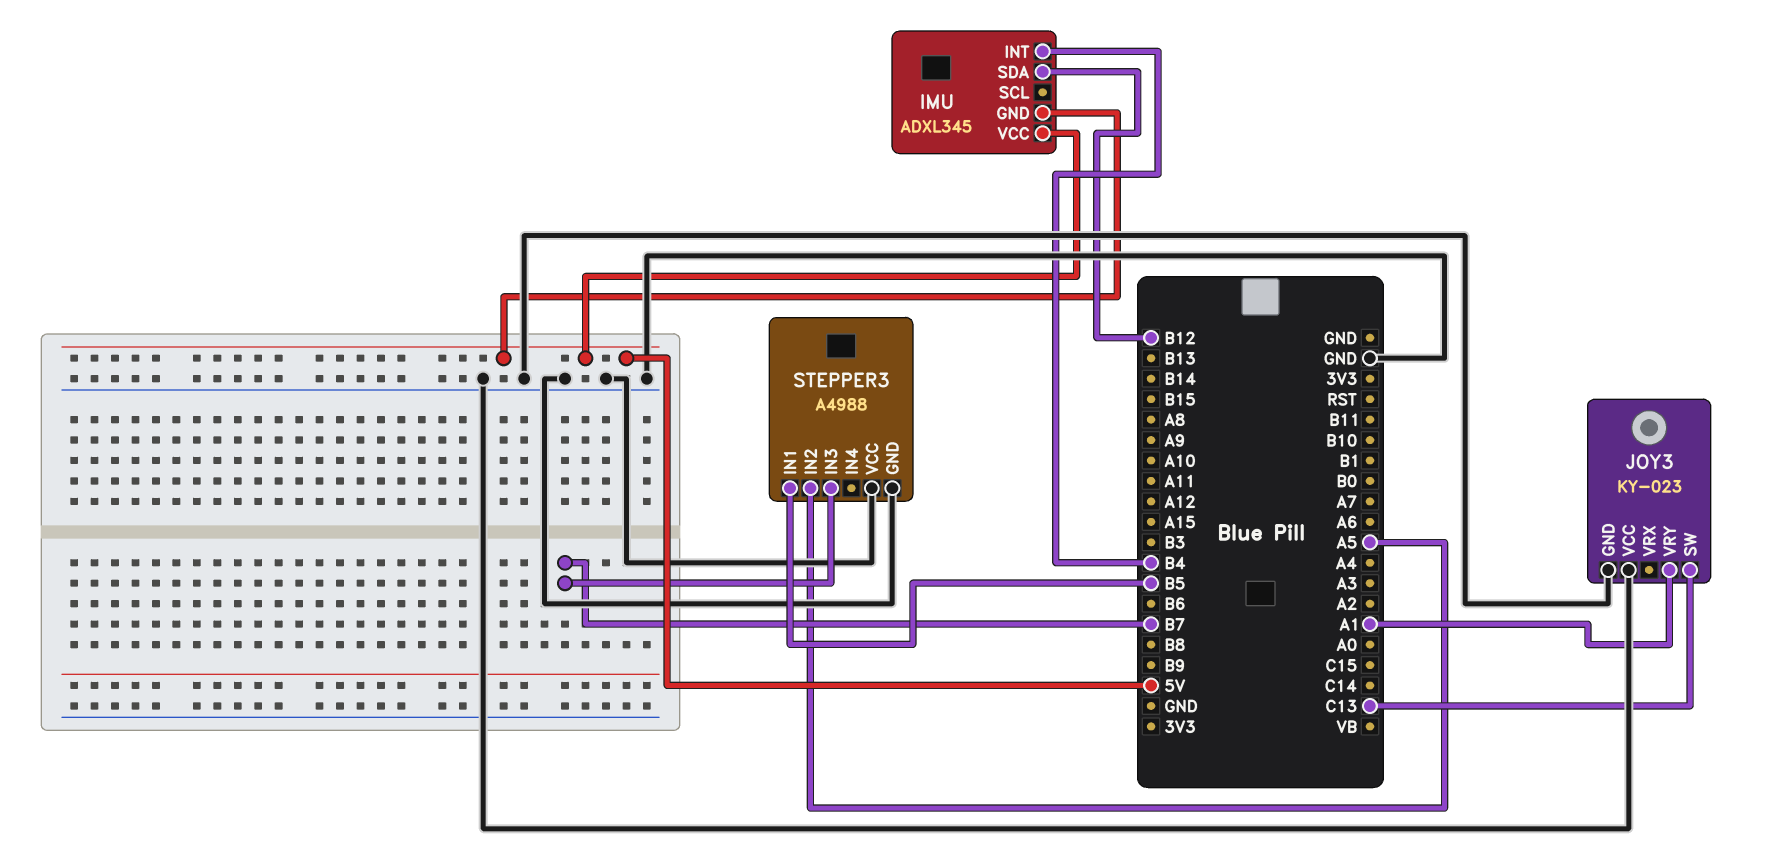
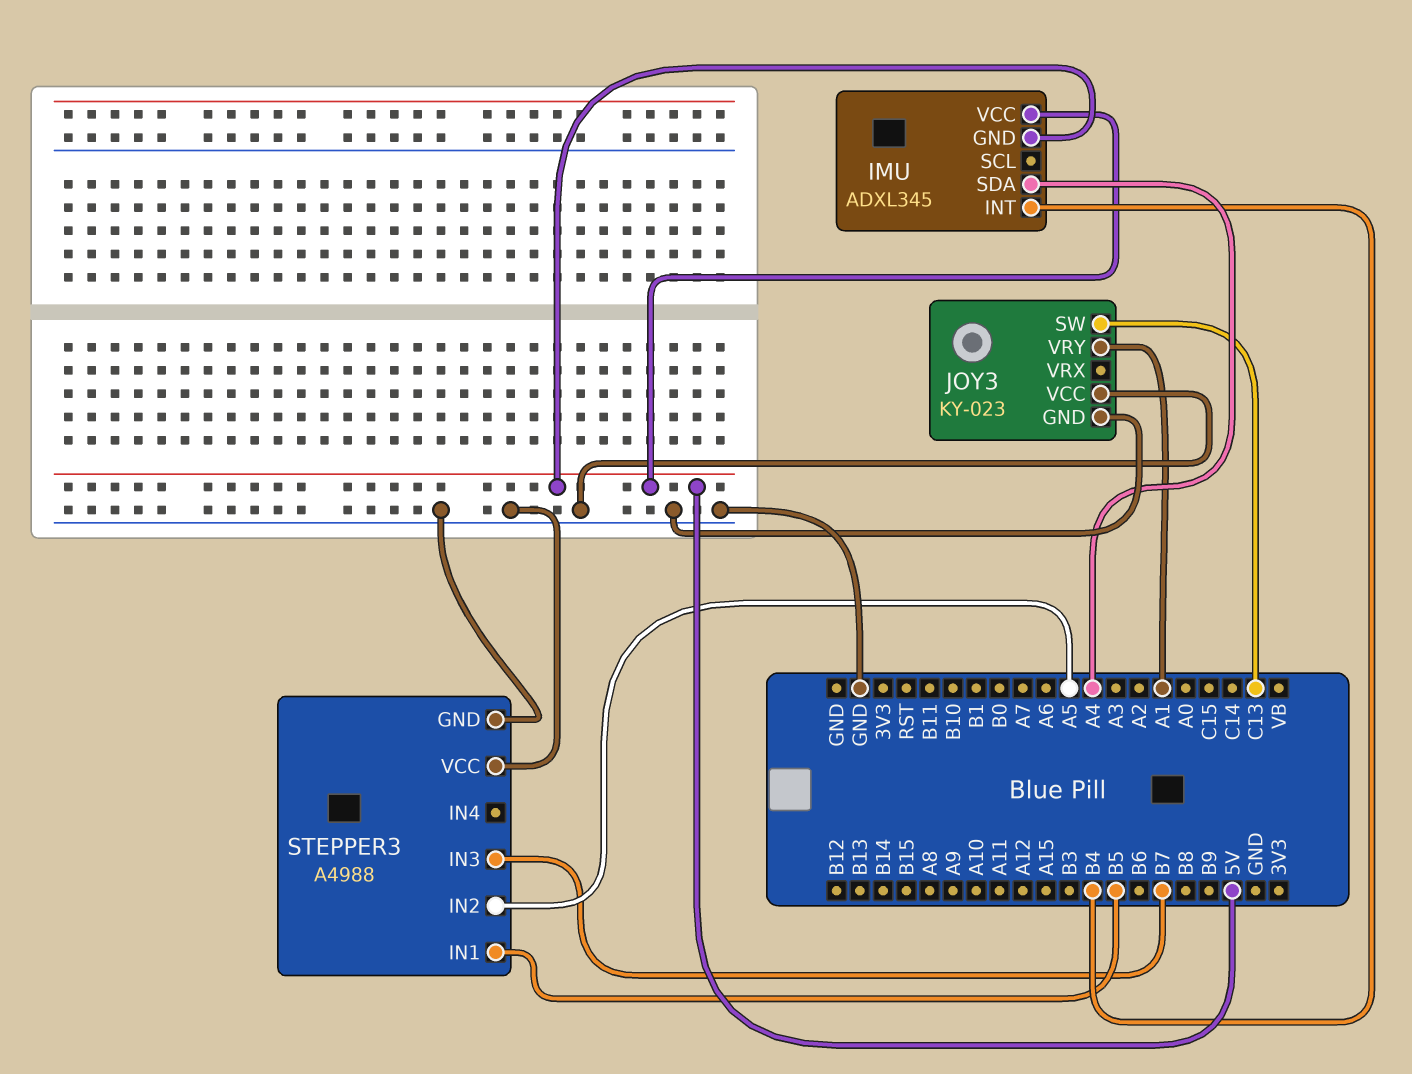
IMU pin SDA: B12 -> A4

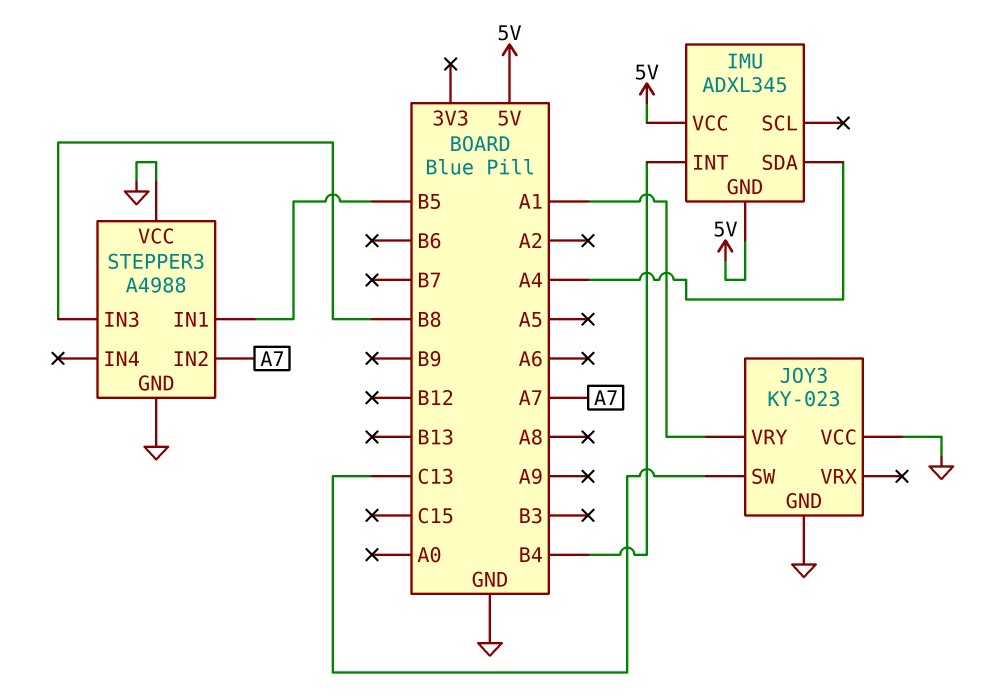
STEPPER3 pin IN2: A5 -> A7
STEPPER3 pin IN3: B7 -> B8

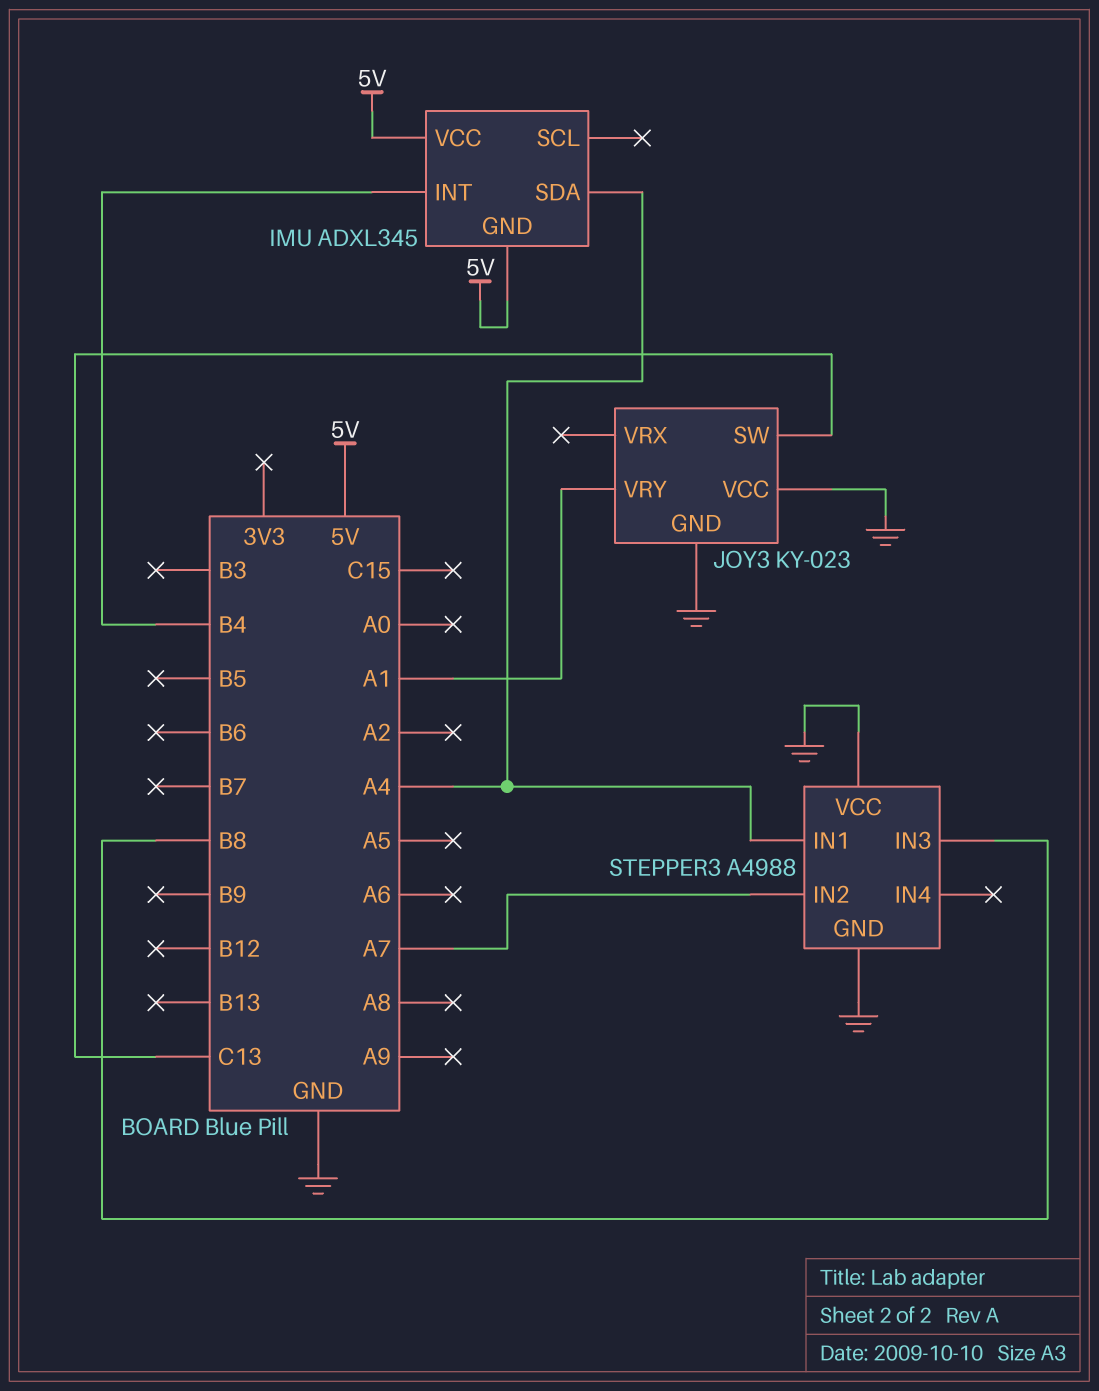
STEPPER3 pin IN1: B5 -> A4

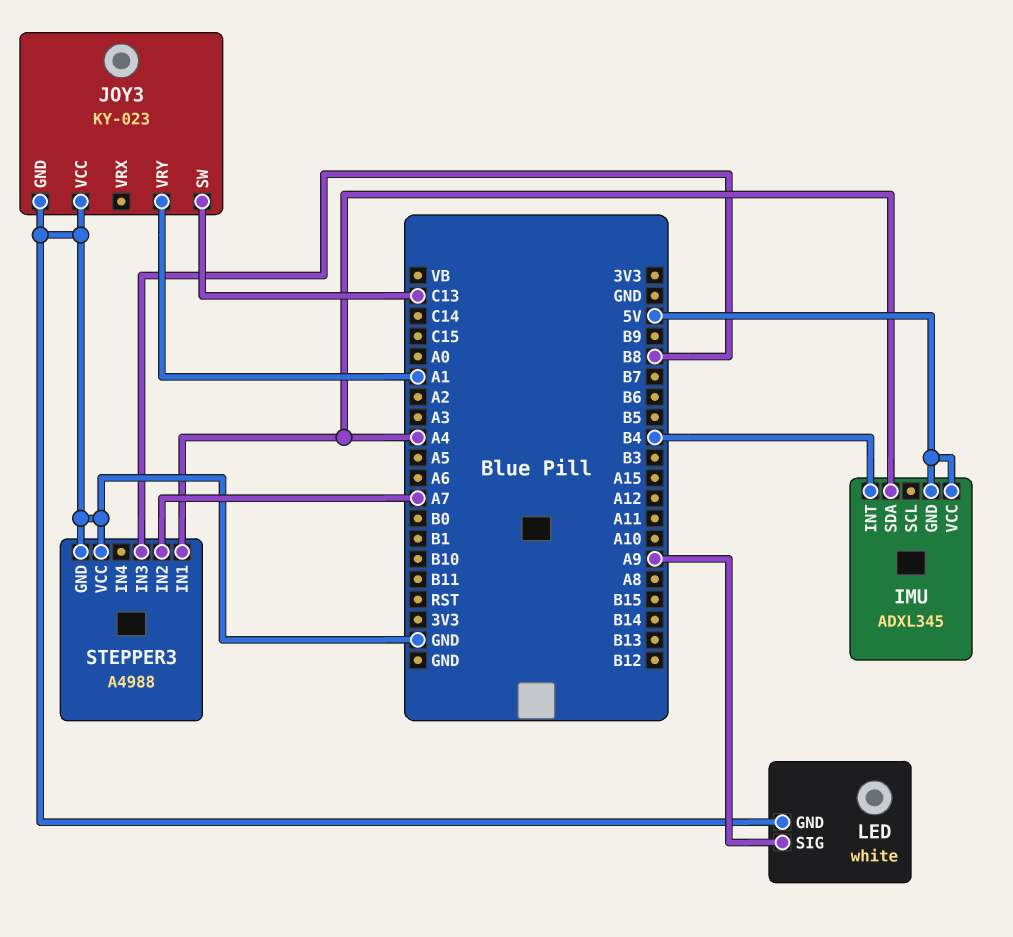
LED: none -> white
LED pin GND: none -> GND
LED pin SIG: none -> A9

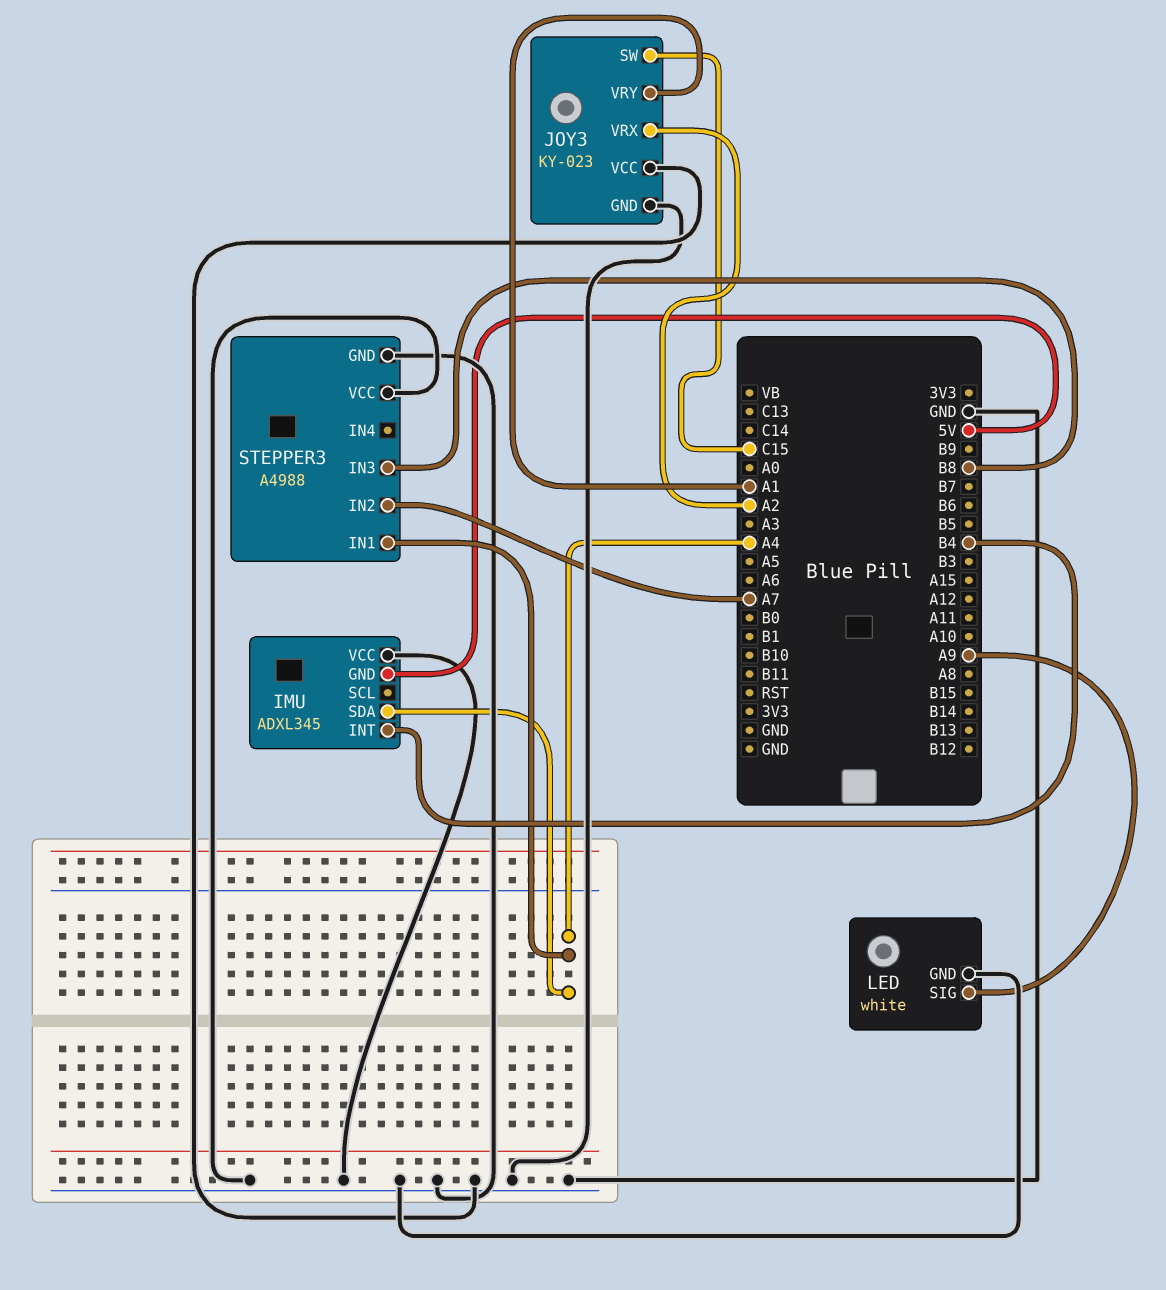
IMU pin VCC: 5V -> GND
JOY3 pin SW: C13 -> C15
JOY3 pin VRX: none -> A2

